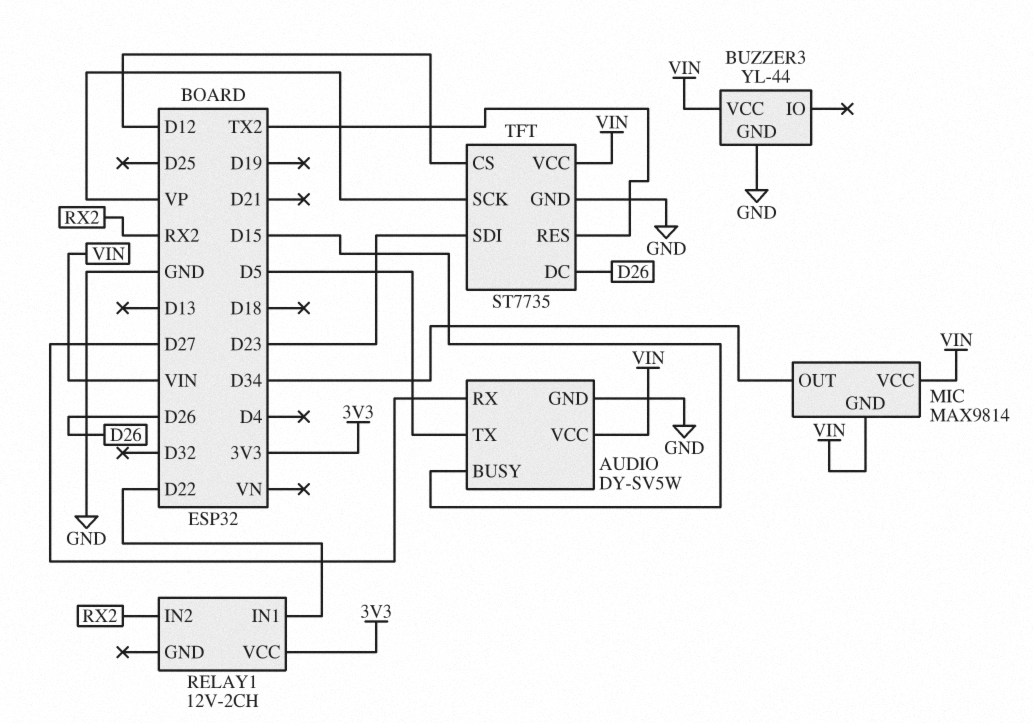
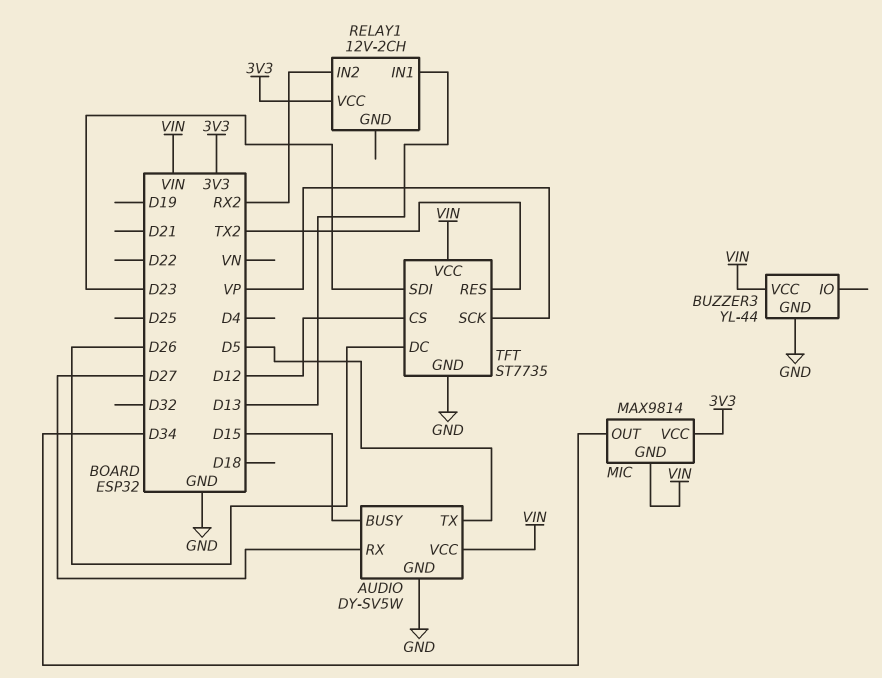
MIC pin VCC: VIN -> 3V3
RELAY1 pin IN1: D22 -> D13

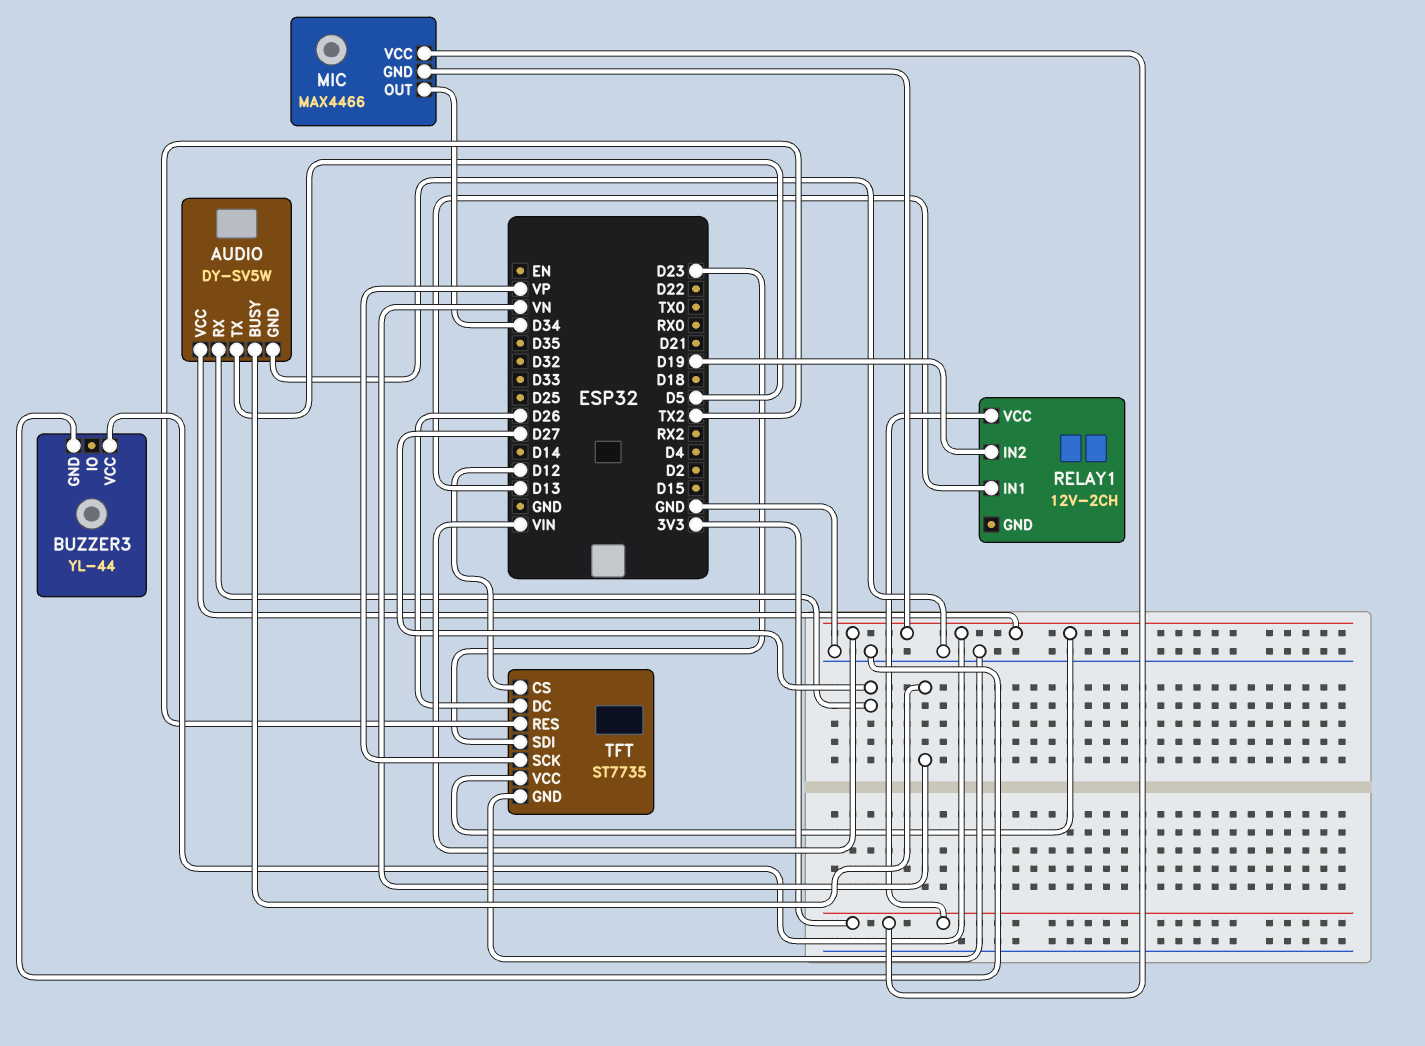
AUDIO pin BUSY: D15 -> VN
MIC: MAX9814 -> MAX4466
RELAY1 pin IN2: RX2 -> D19

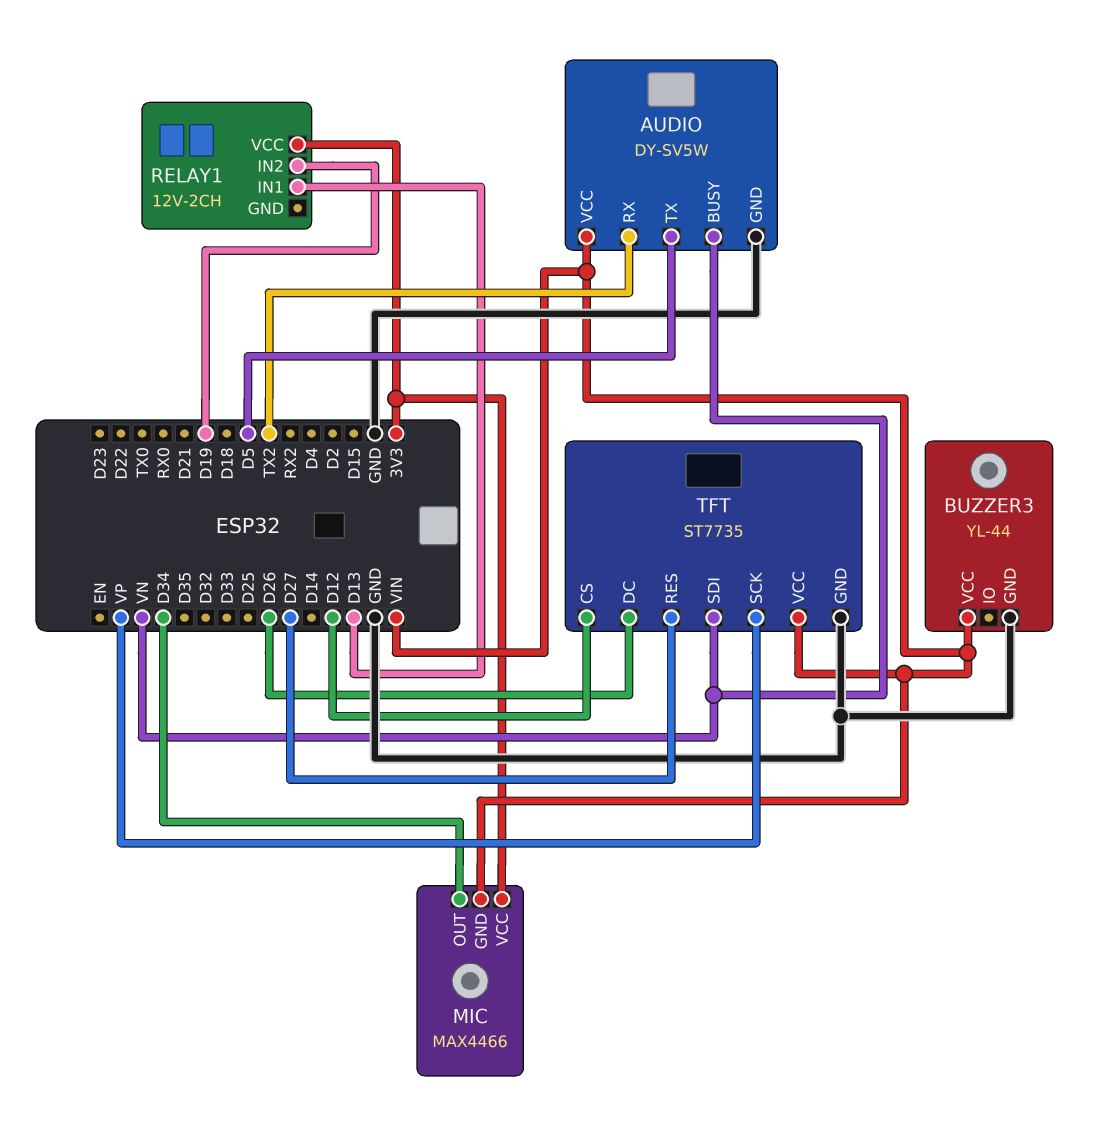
AUDIO pin RX: D27 -> TX2
TFT pin RES: TX2 -> D27
TFT pin SDI: D23 -> VN

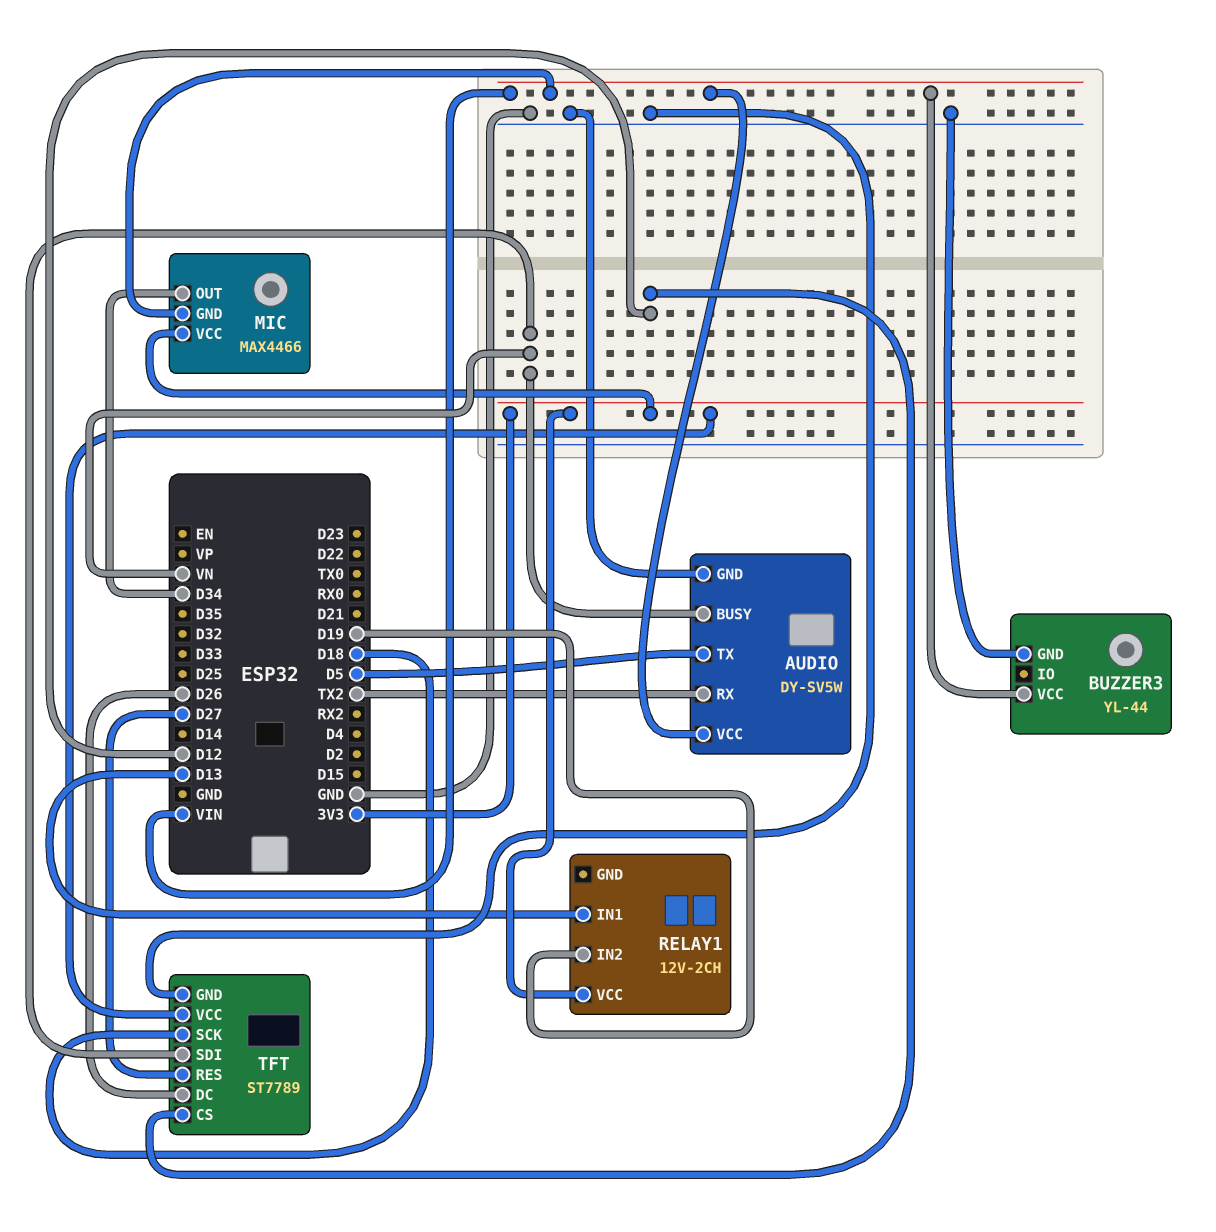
TFT: ST7735 -> ST7789
TFT pin SCK: VP -> D18
TFT pin VCC: VIN -> 3V3

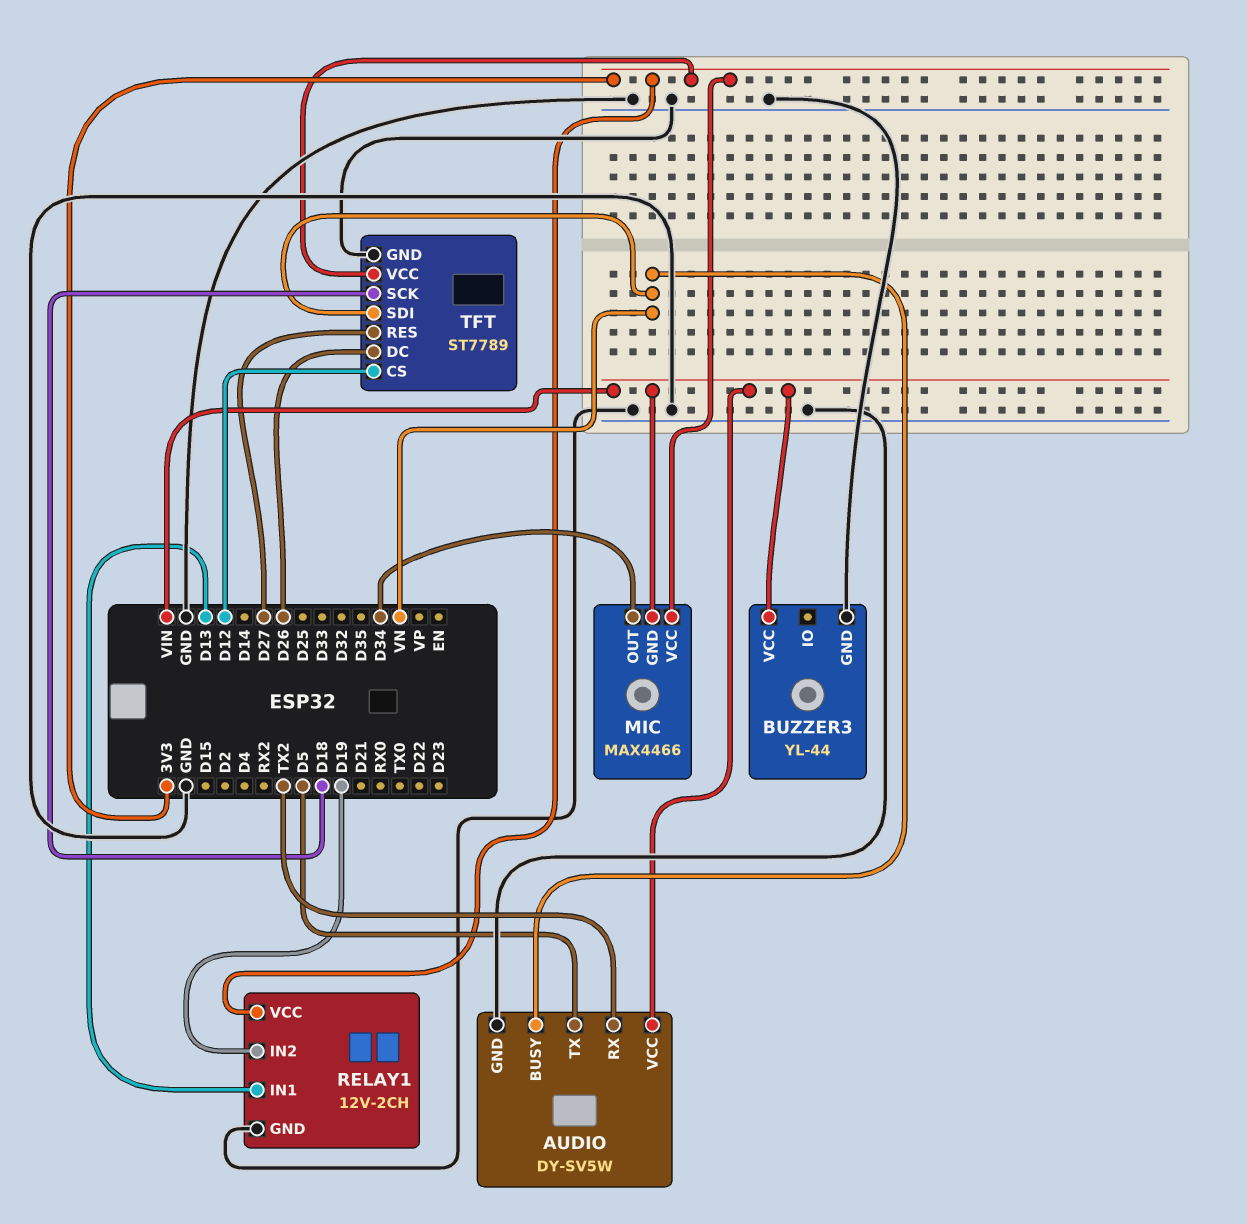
RELAY1 pin GND: none -> GND

